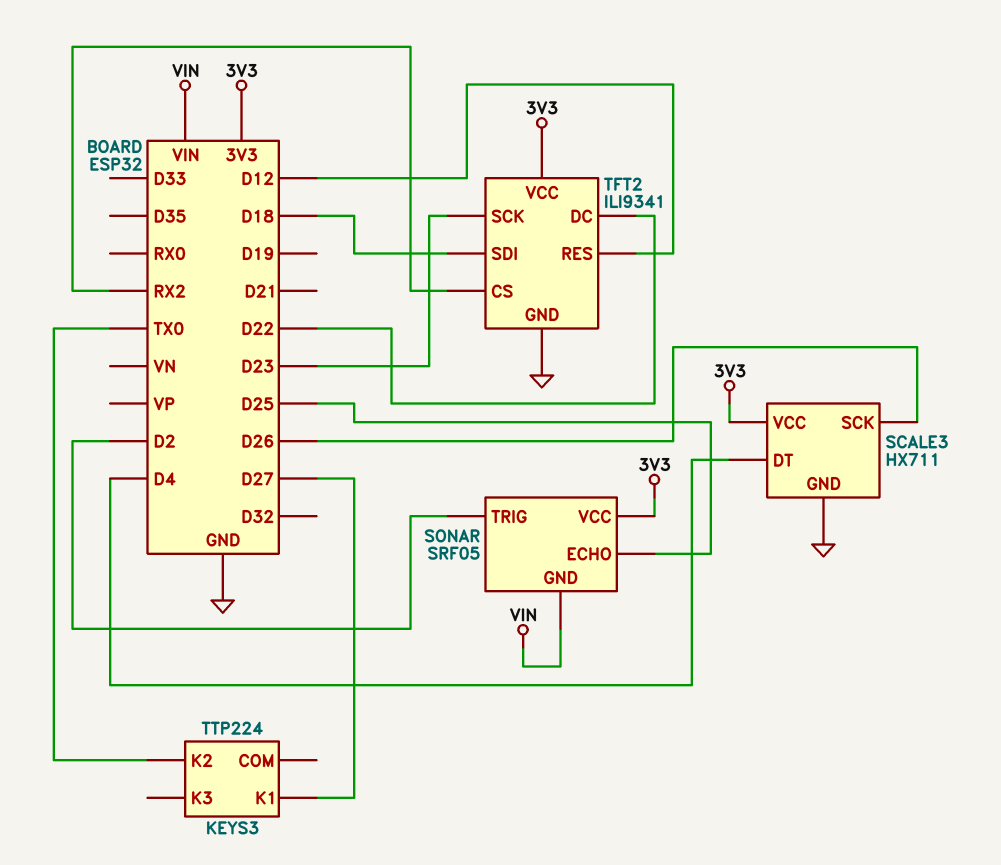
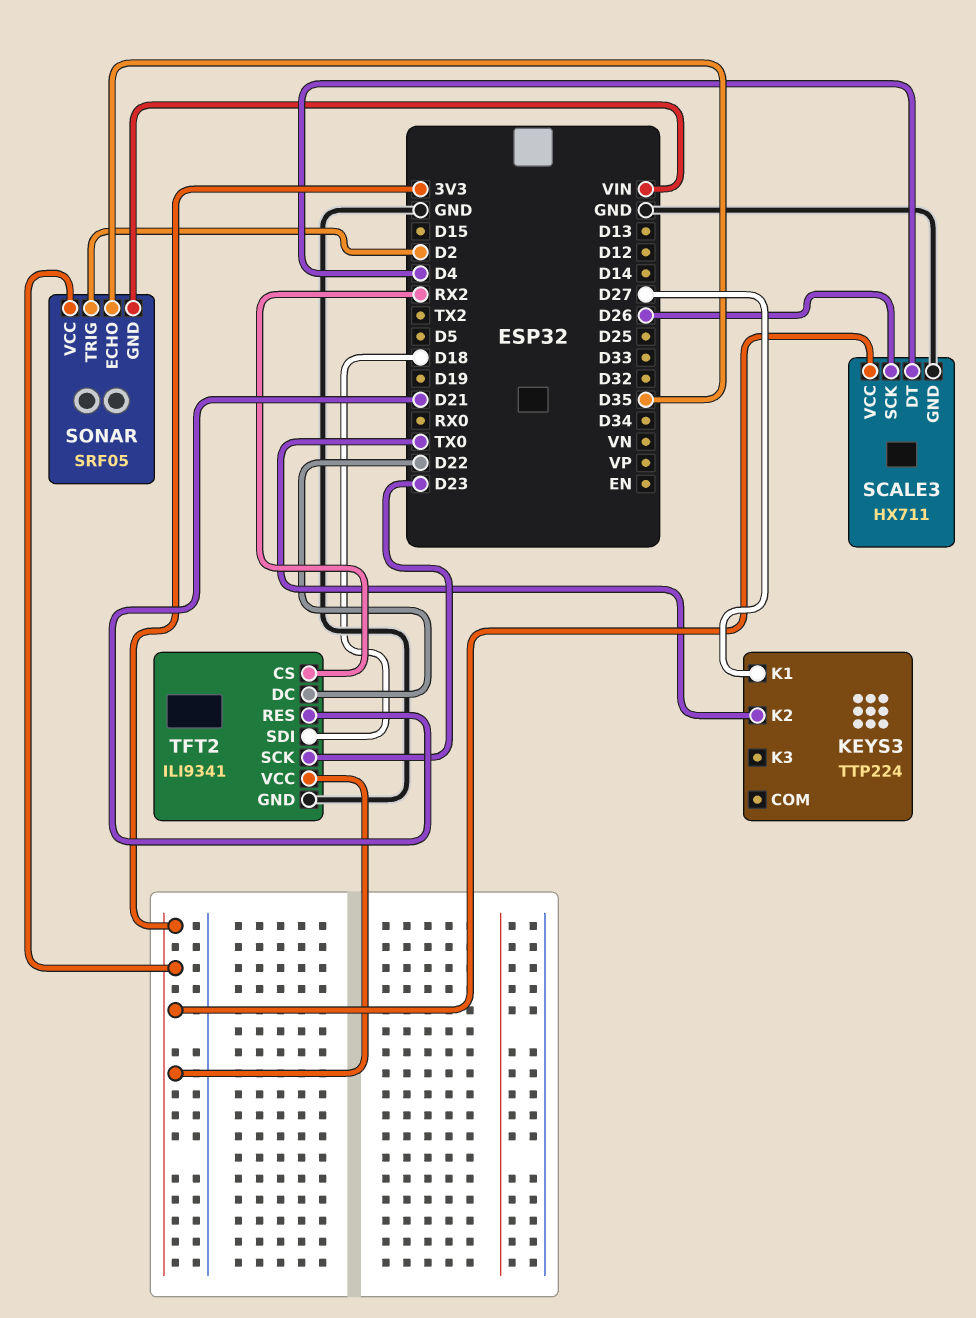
SONAR pin ECHO: D25 -> D35
TFT2 pin RES: D12 -> D21

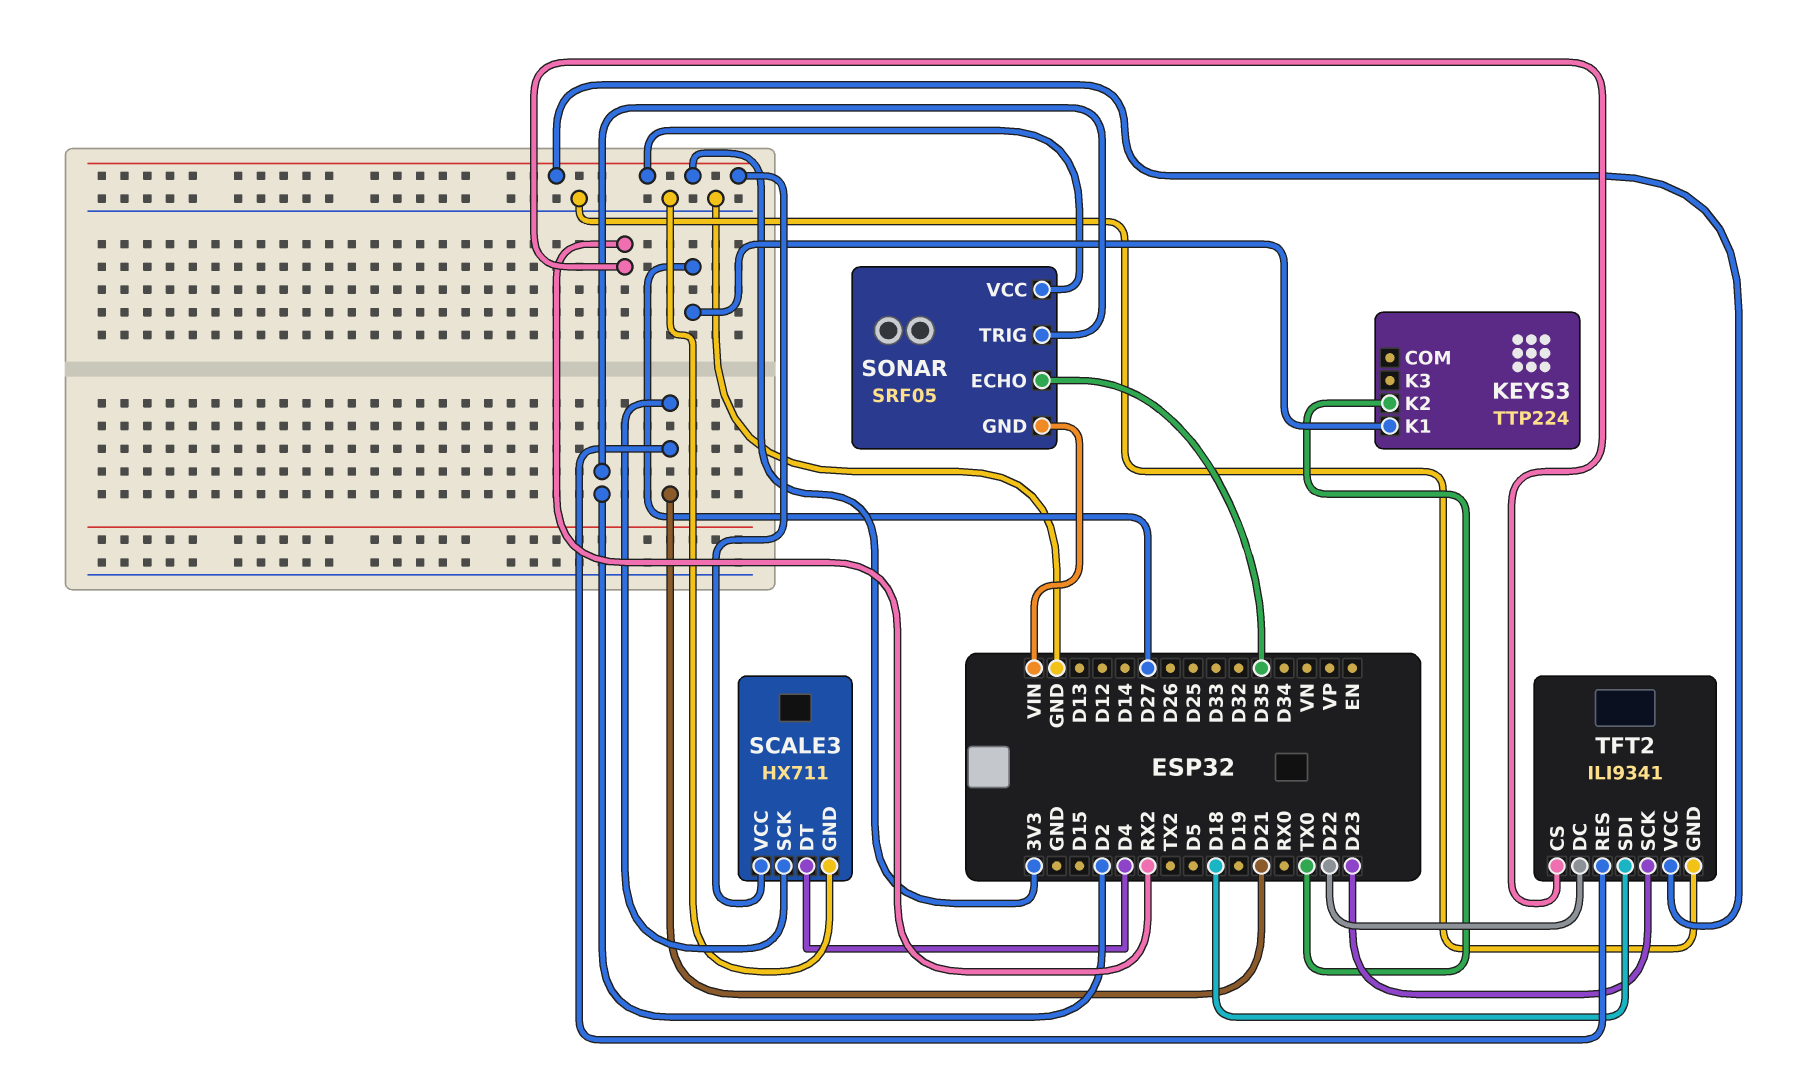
SCALE3 pin SCK: D26 -> D21

